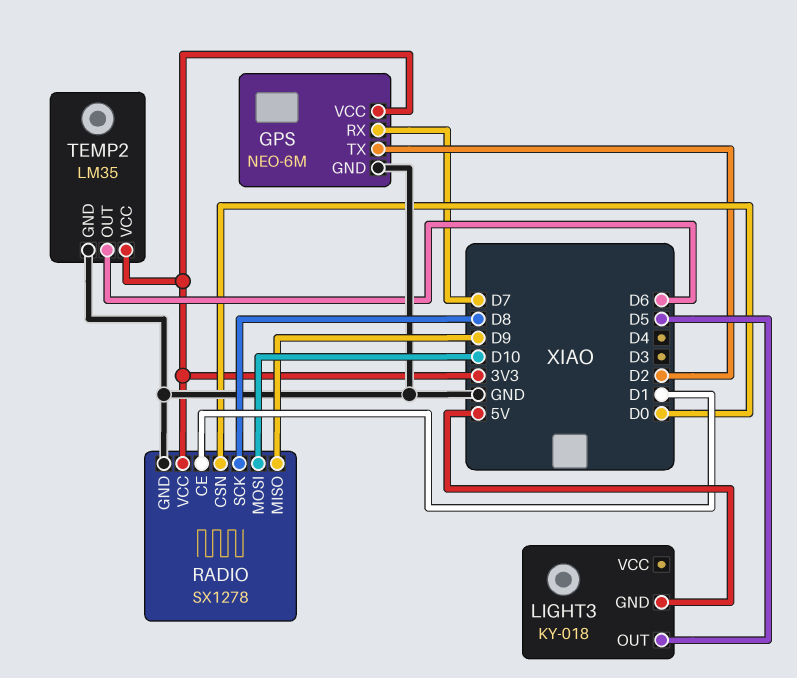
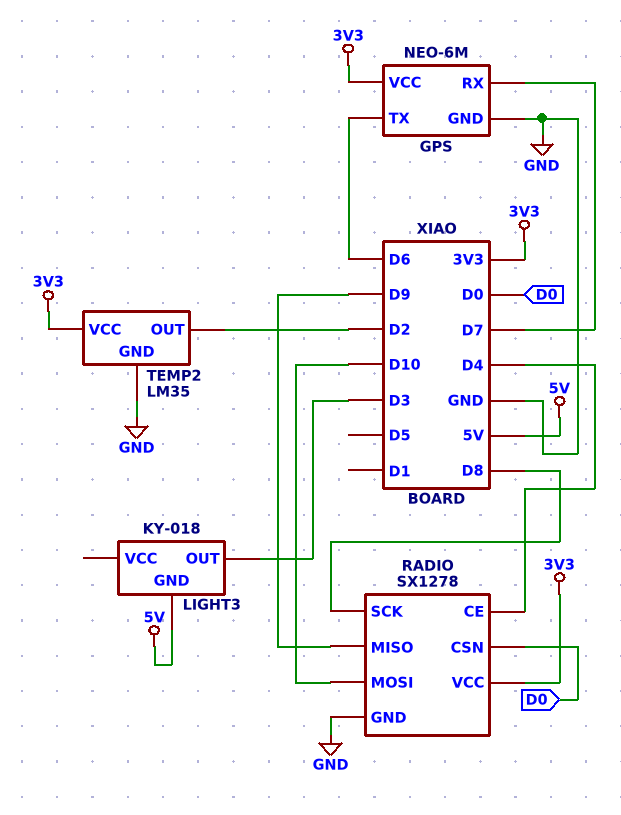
GPS pin TX: D2 -> D6
LIGHT3 pin OUT: D5 -> D3
RADIO pin CE: D1 -> D4
TEMP2 pin OUT: D6 -> D2

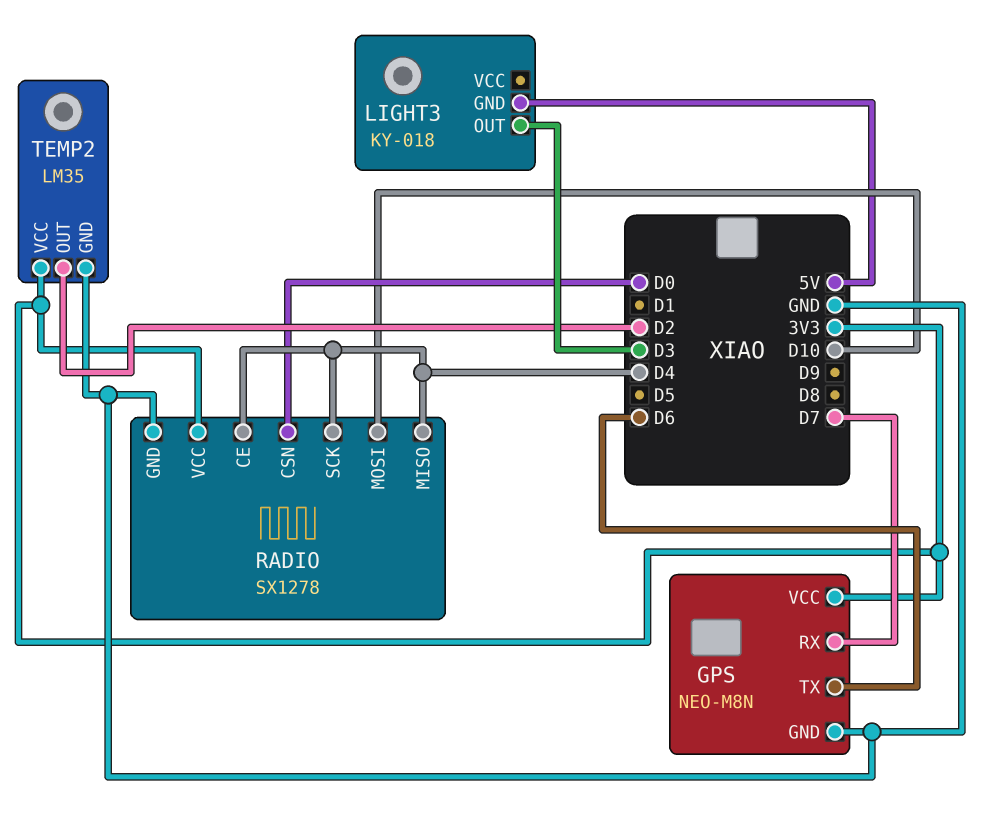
GPS: NEO-6M -> NEO-M8N
RADIO pin MISO: D9 -> D4
RADIO pin SCK: D8 -> D4

